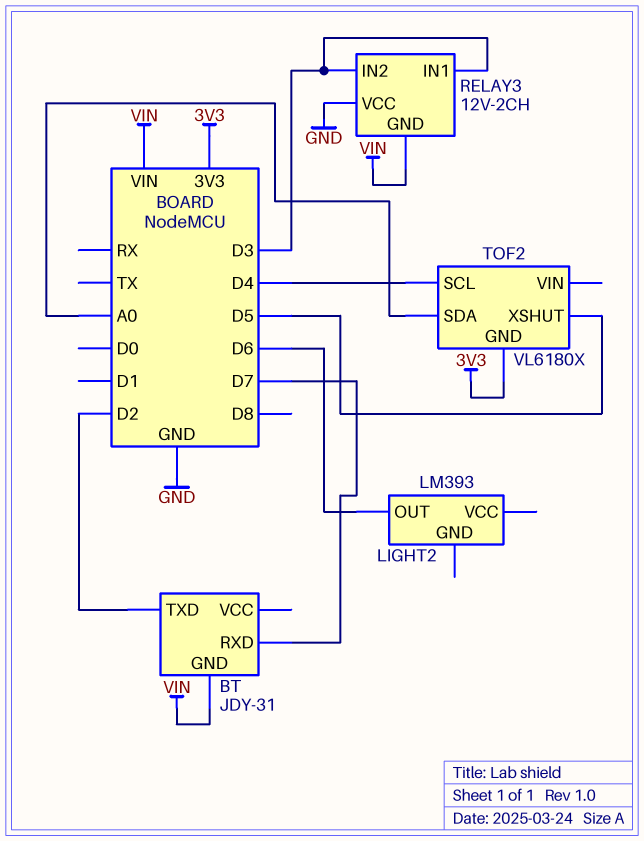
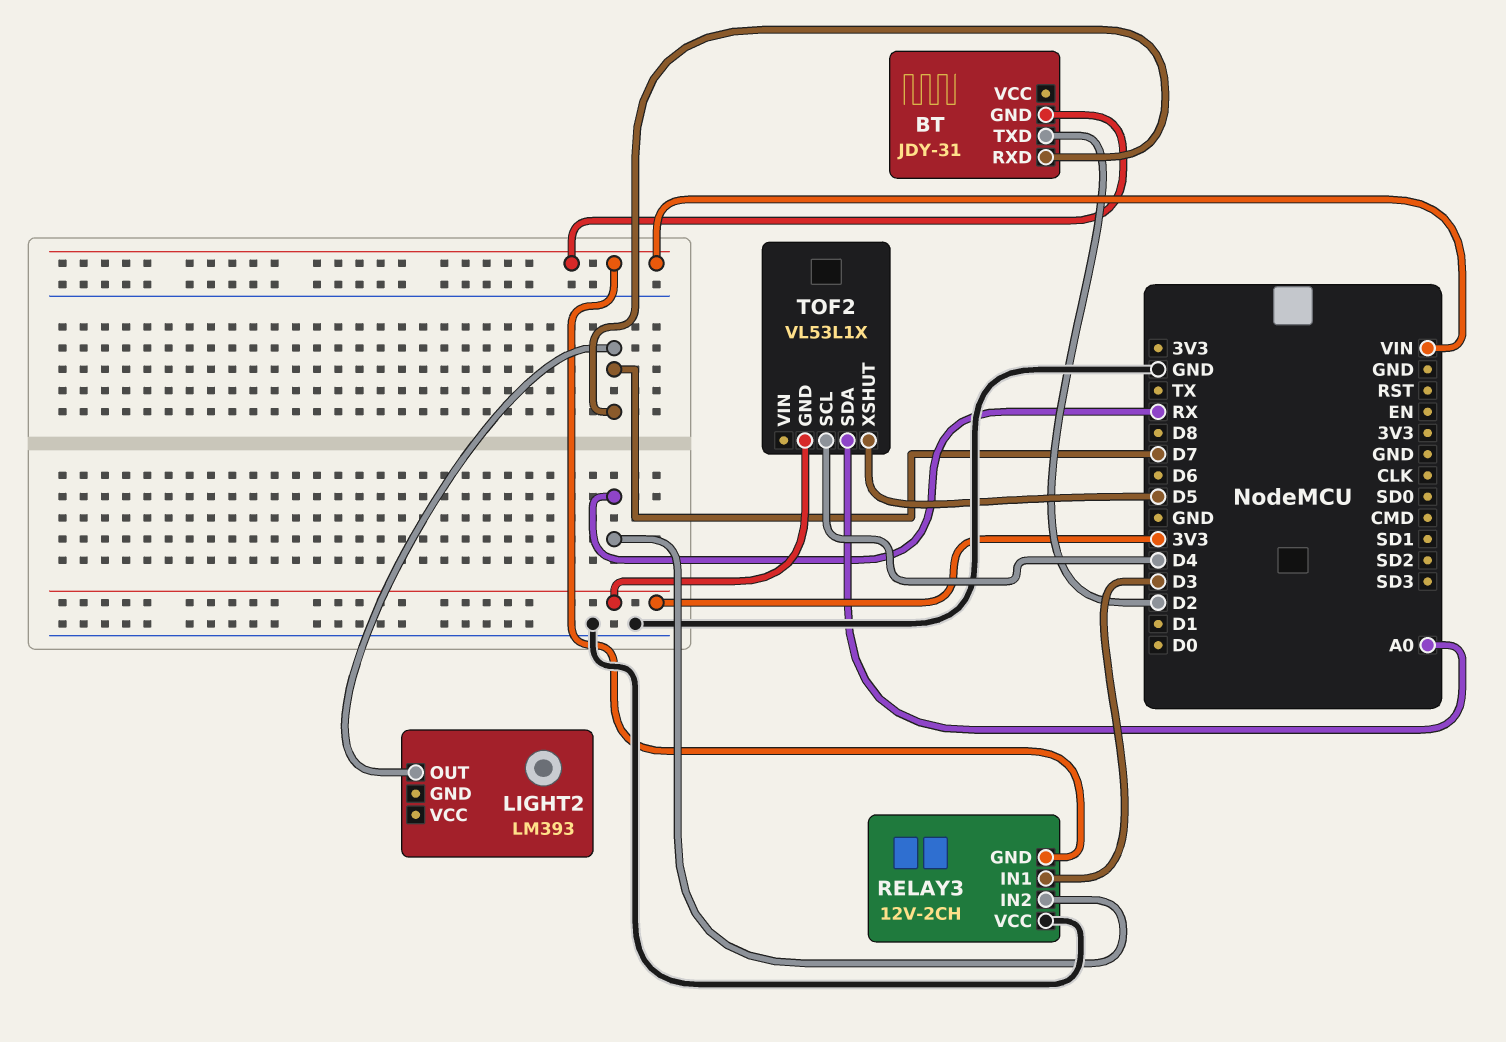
LIGHT2 pin OUT: D6 -> D7
RELAY3 pin IN2: D3 -> RX
TOF2: VL6180X -> VL53L1X

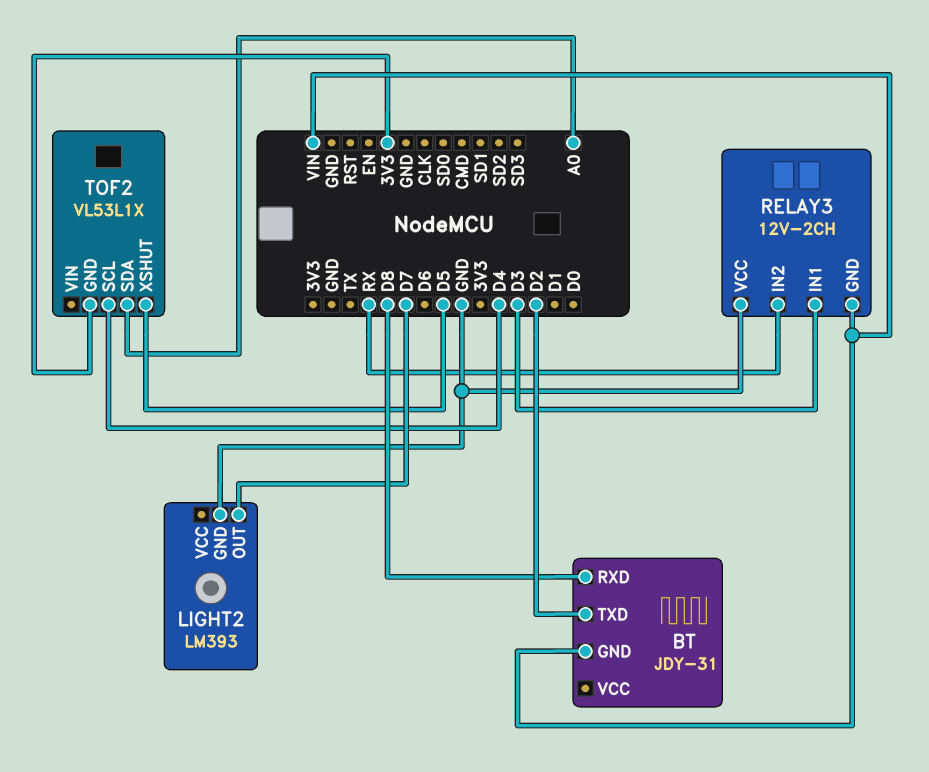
BT pin RXD: D7 -> D8
LIGHT2 pin GND: none -> GND

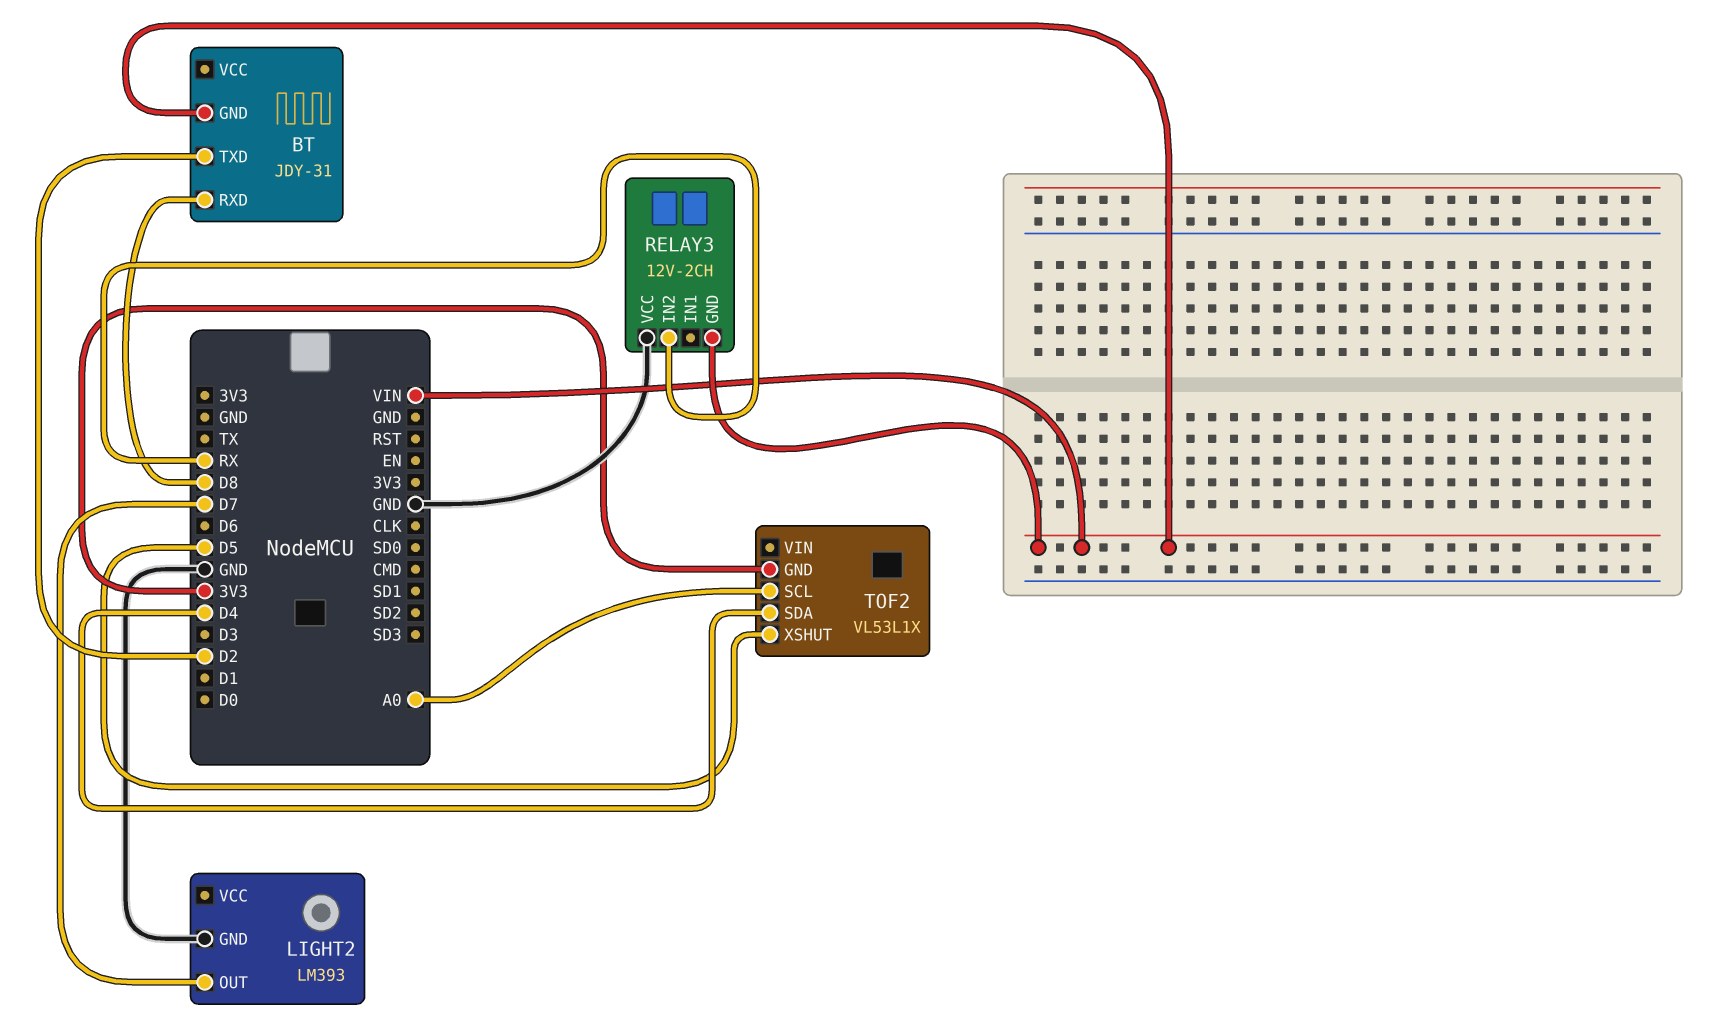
RELAY3 pin IN1: D3 -> none
TOF2 pin SCL: D4 -> A0
TOF2 pin SDA: A0 -> D4

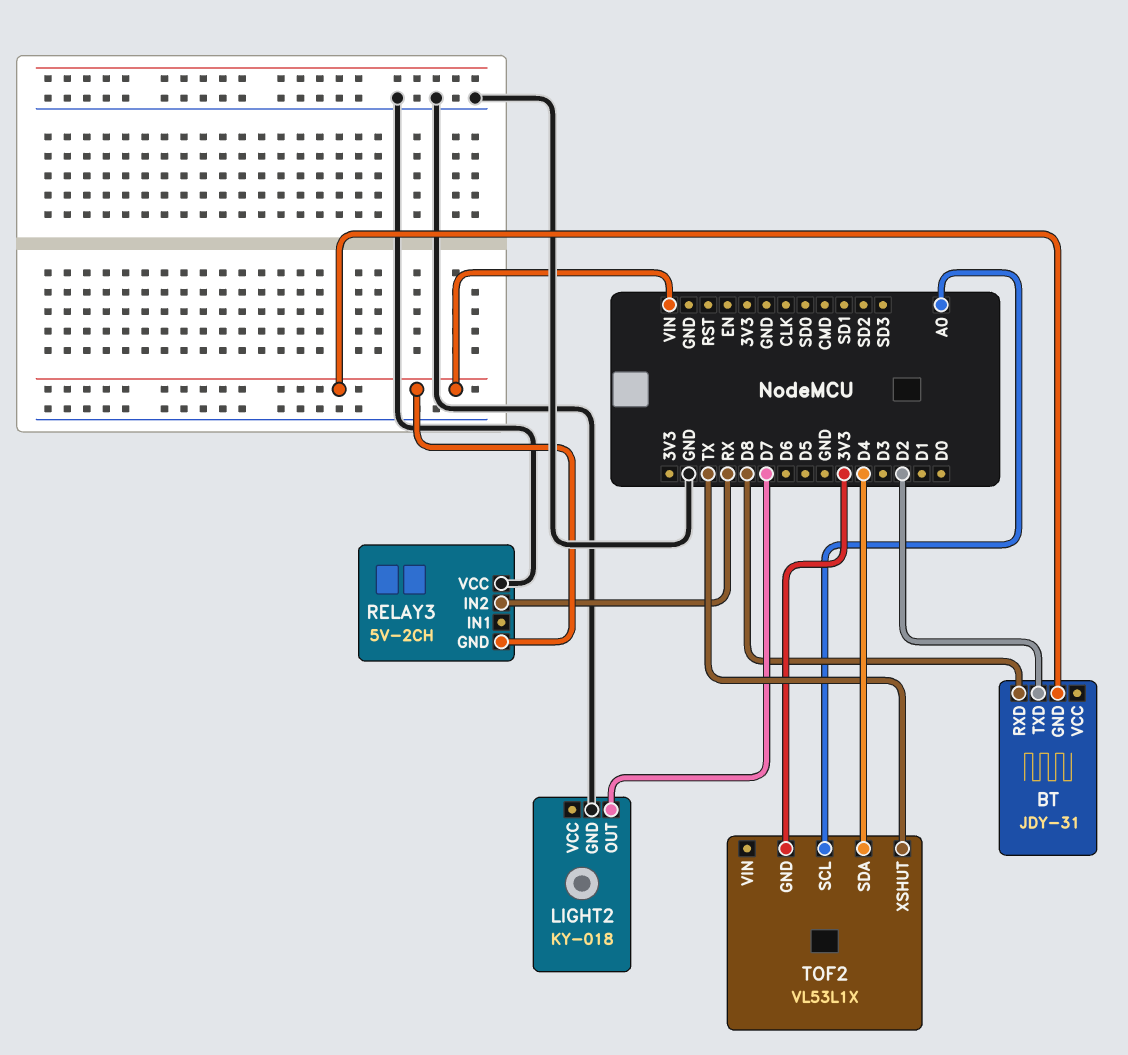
LIGHT2: LM393 -> KY-018
RELAY3: 12V-2CH -> 5V-2CH
TOF2 pin XSHUT: D5 -> TX

